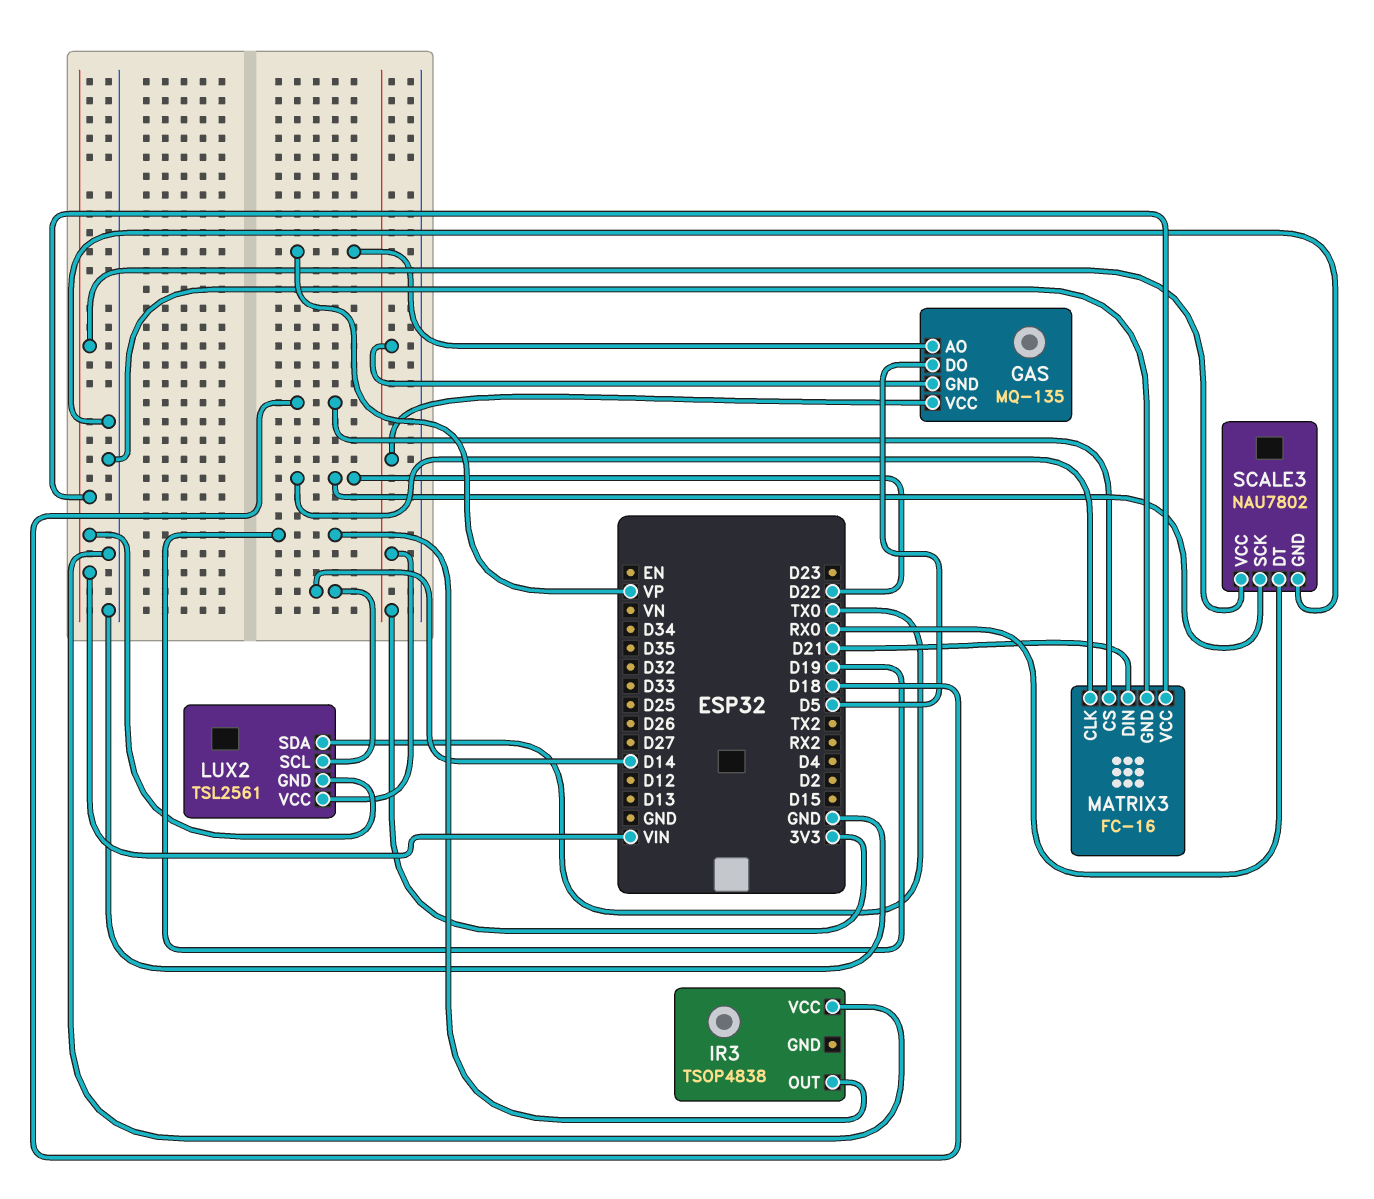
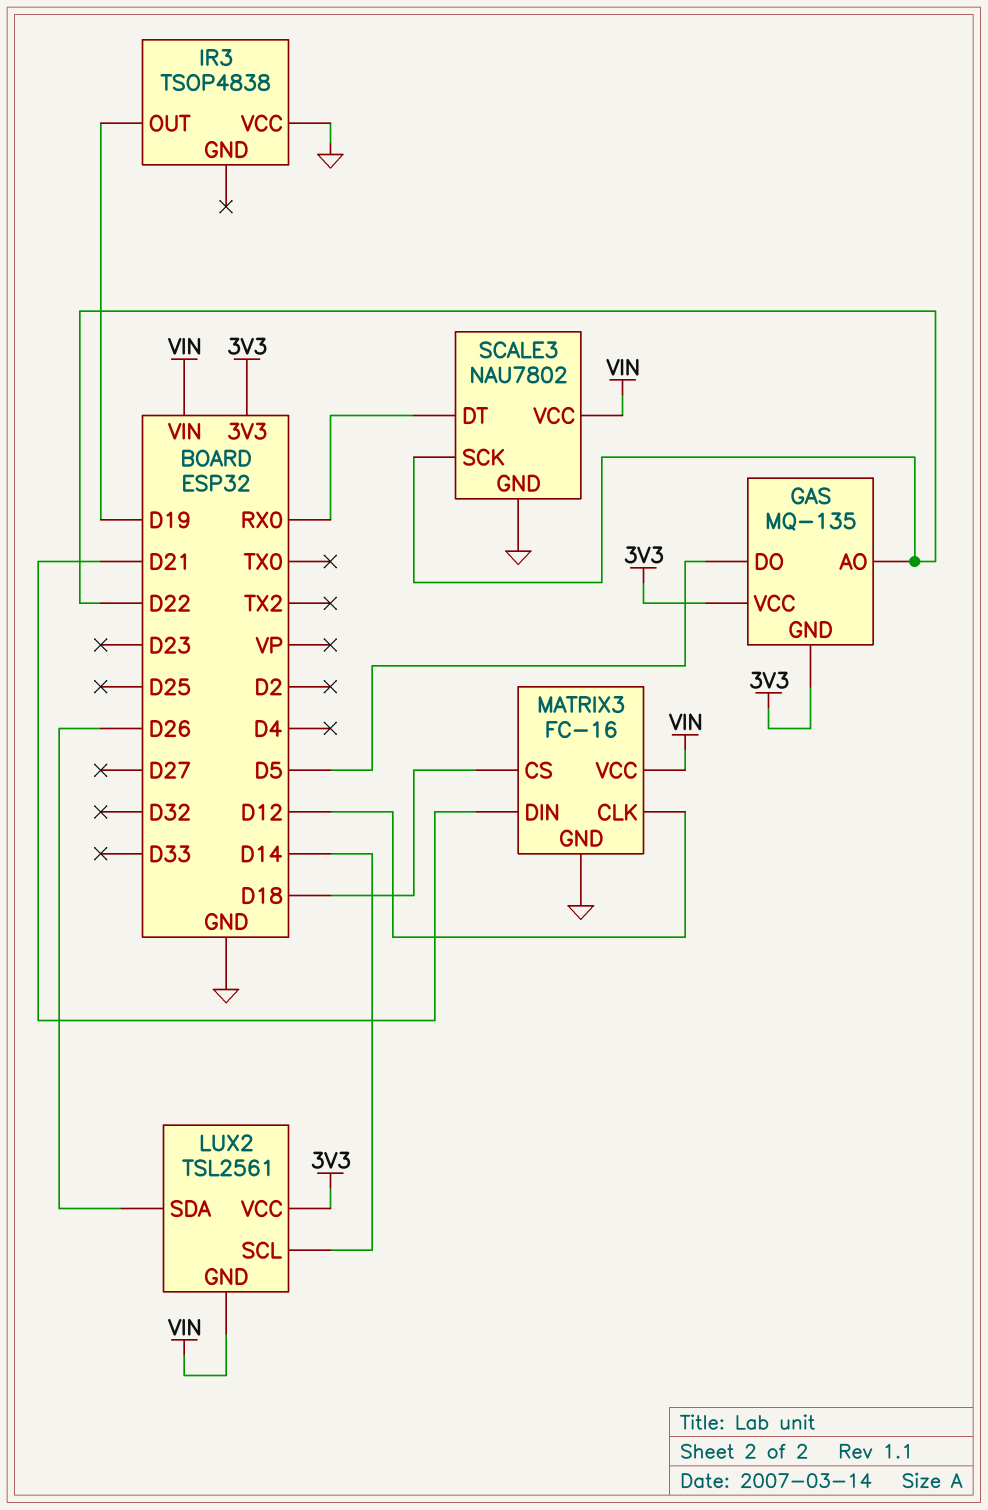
GAS pin AO: VP -> D22
LUX2 pin SDA: TX0 -> D26
MATRIX3 pin CLK: D22 -> D12

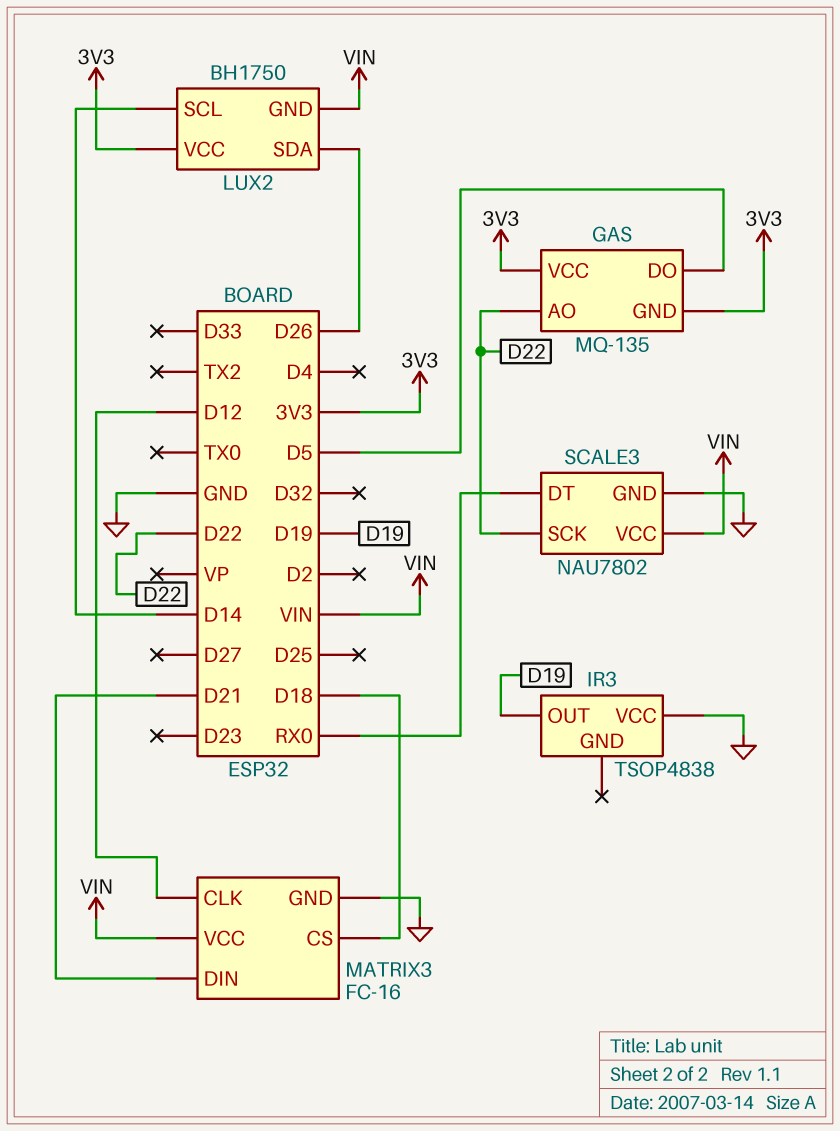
LUX2: TSL2561 -> BH1750

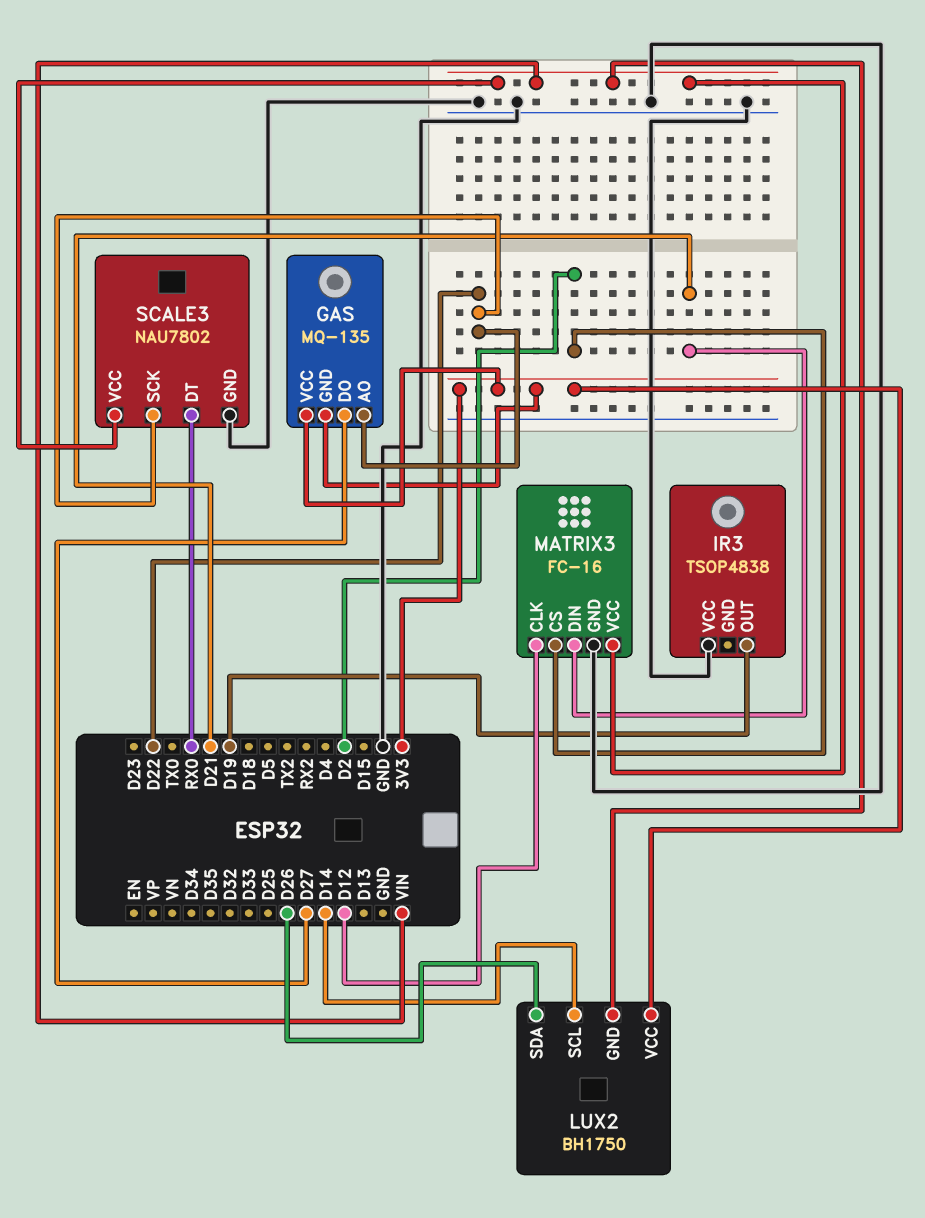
GAS pin DO: D5 -> D27
MATRIX3 pin CS: D18 -> D2

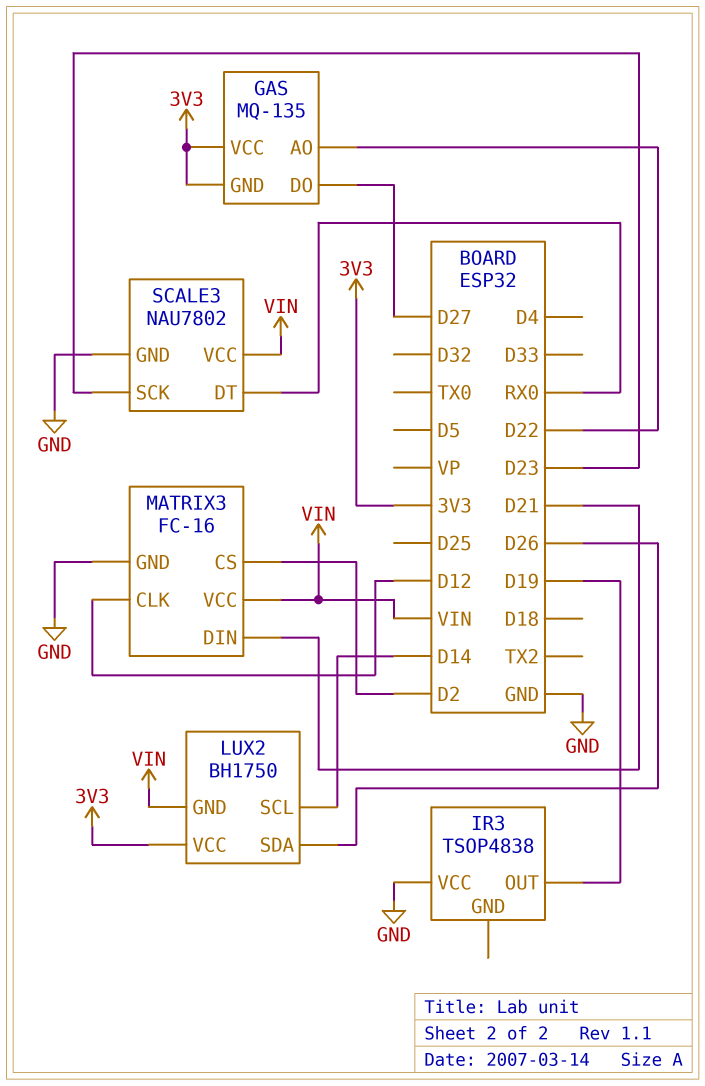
SCALE3 pin SCK: D22 -> D23

